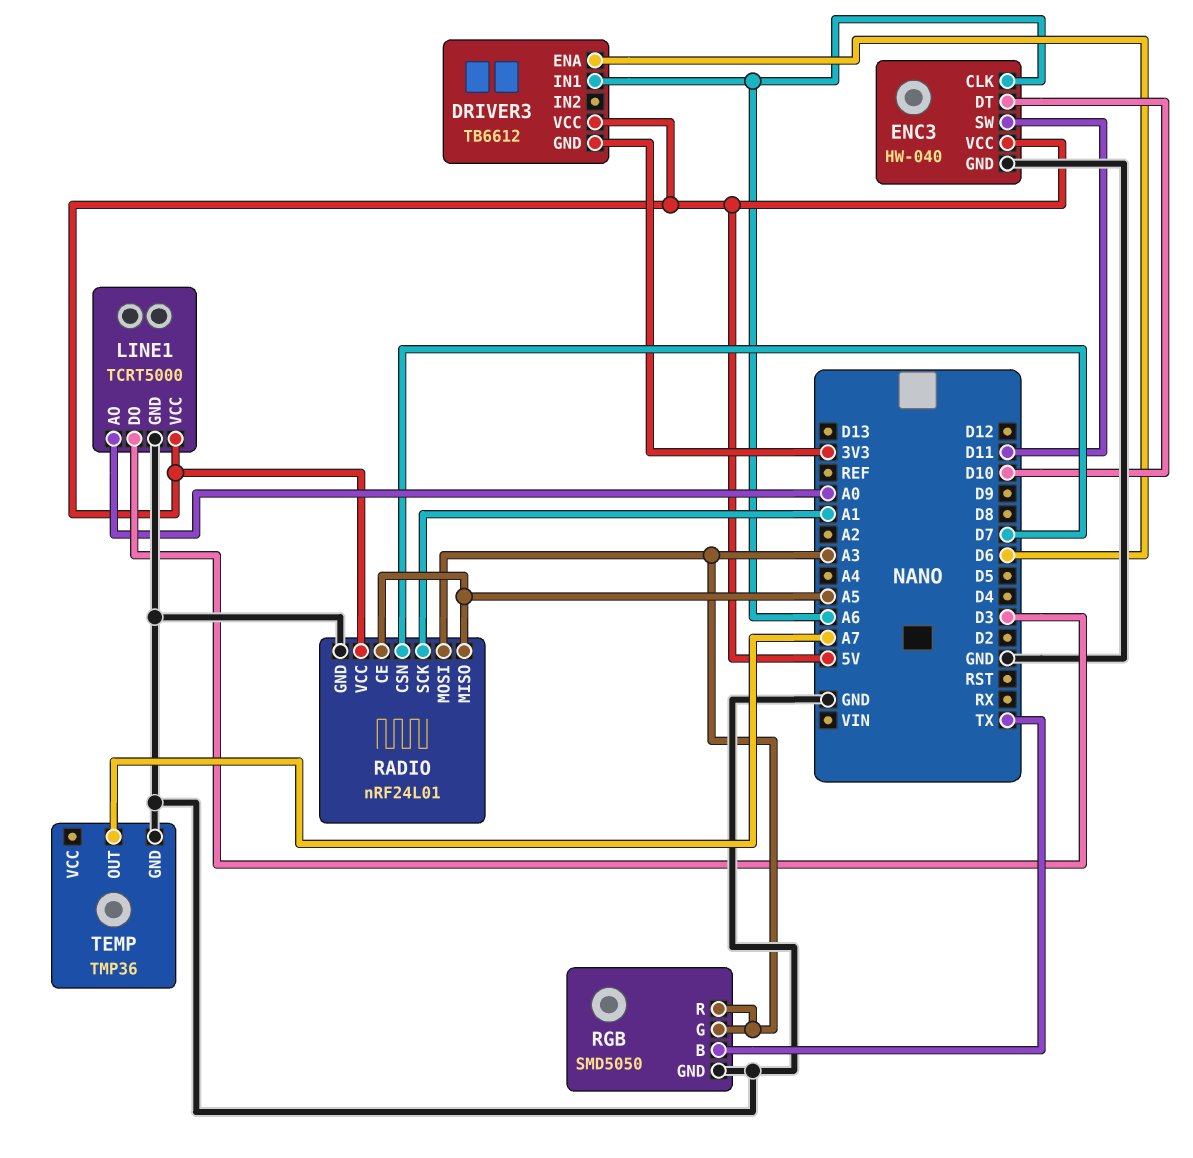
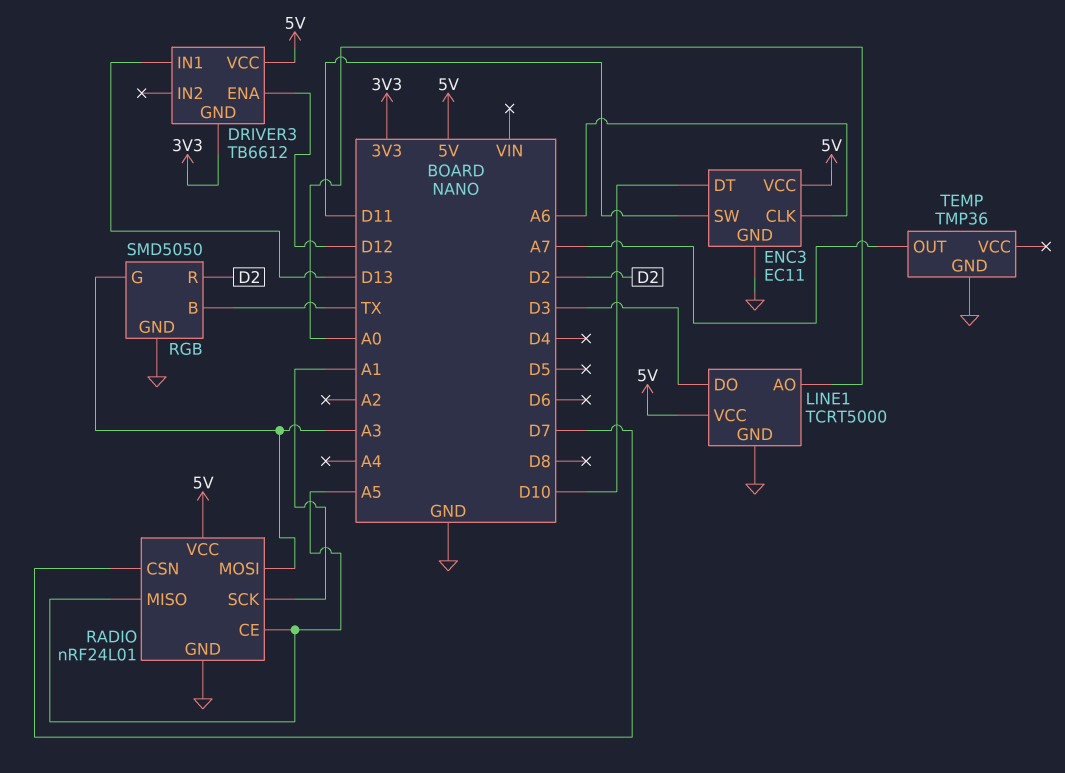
DRIVER3 pin ENA: D6 -> D12
DRIVER3 pin IN1: A6 -> D13
ENC3: HW-040 -> EC11
RGB pin R: A3 -> D2

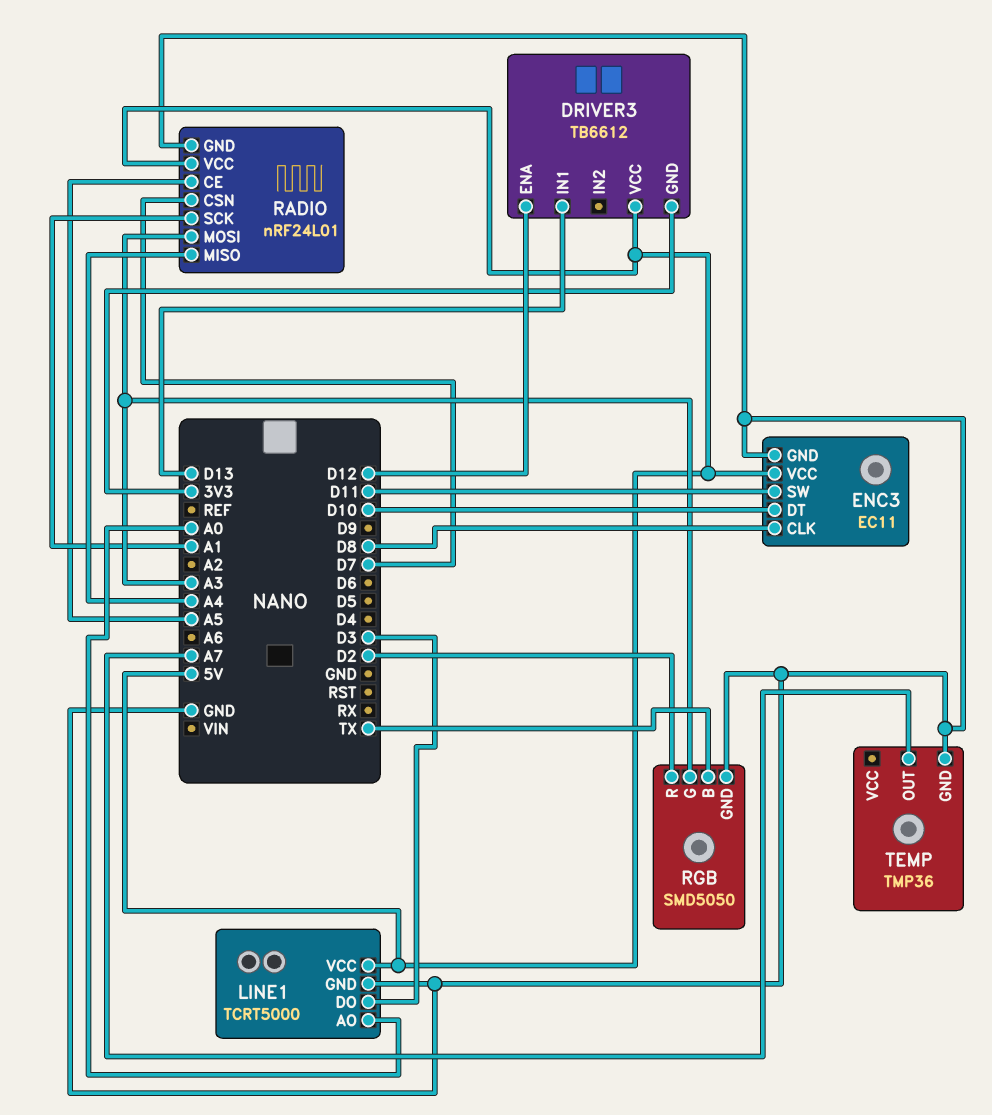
ENC3 pin CLK: A6 -> D8
RADIO pin MISO: A5 -> A4

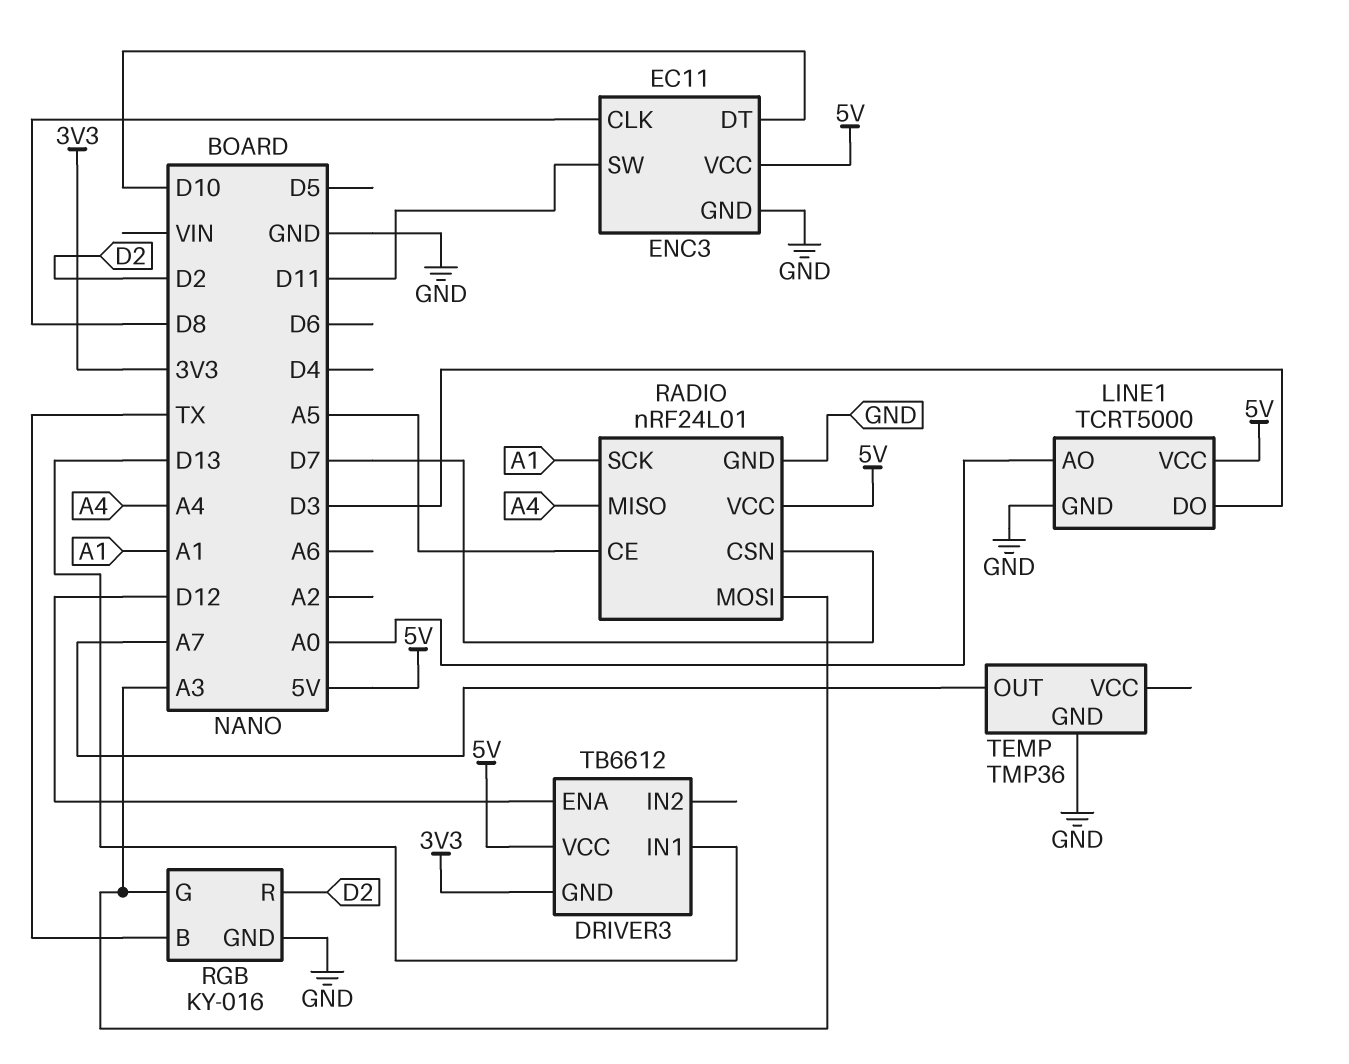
RGB: SMD5050 -> KY-016

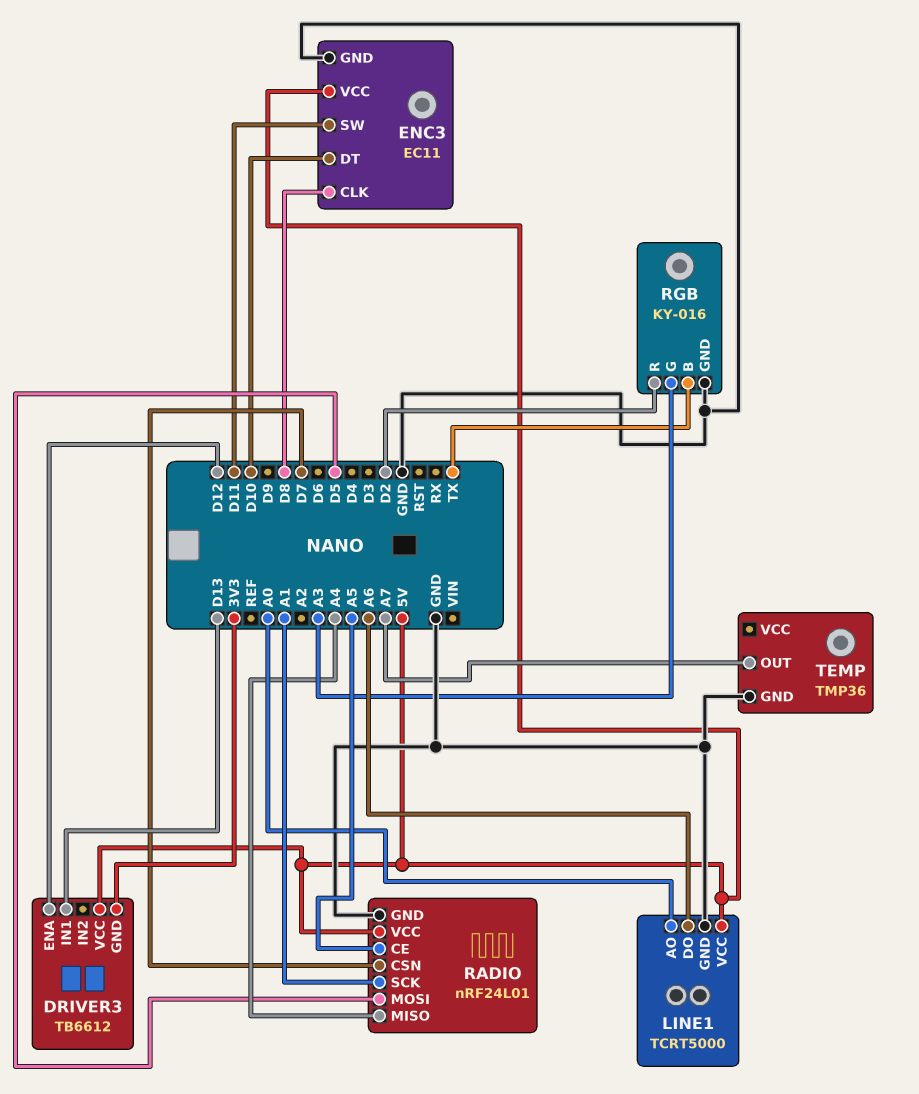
LINE1 pin DO: D3 -> A6
RADIO pin MOSI: A3 -> D5

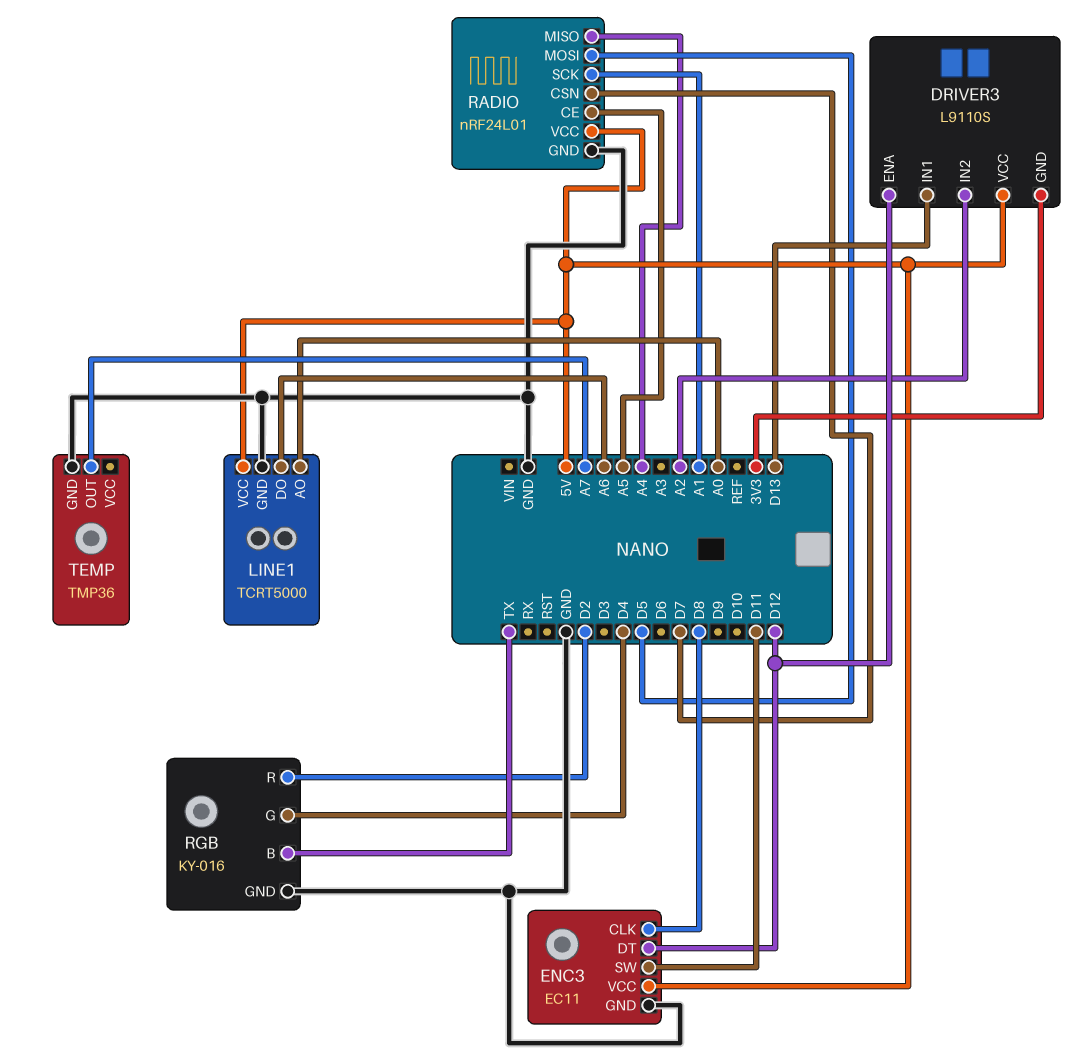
DRIVER3: TB6612 -> L9110S
DRIVER3 pin IN2: none -> A2
ENC3 pin DT: D10 -> D12
RGB pin G: A3 -> D4

